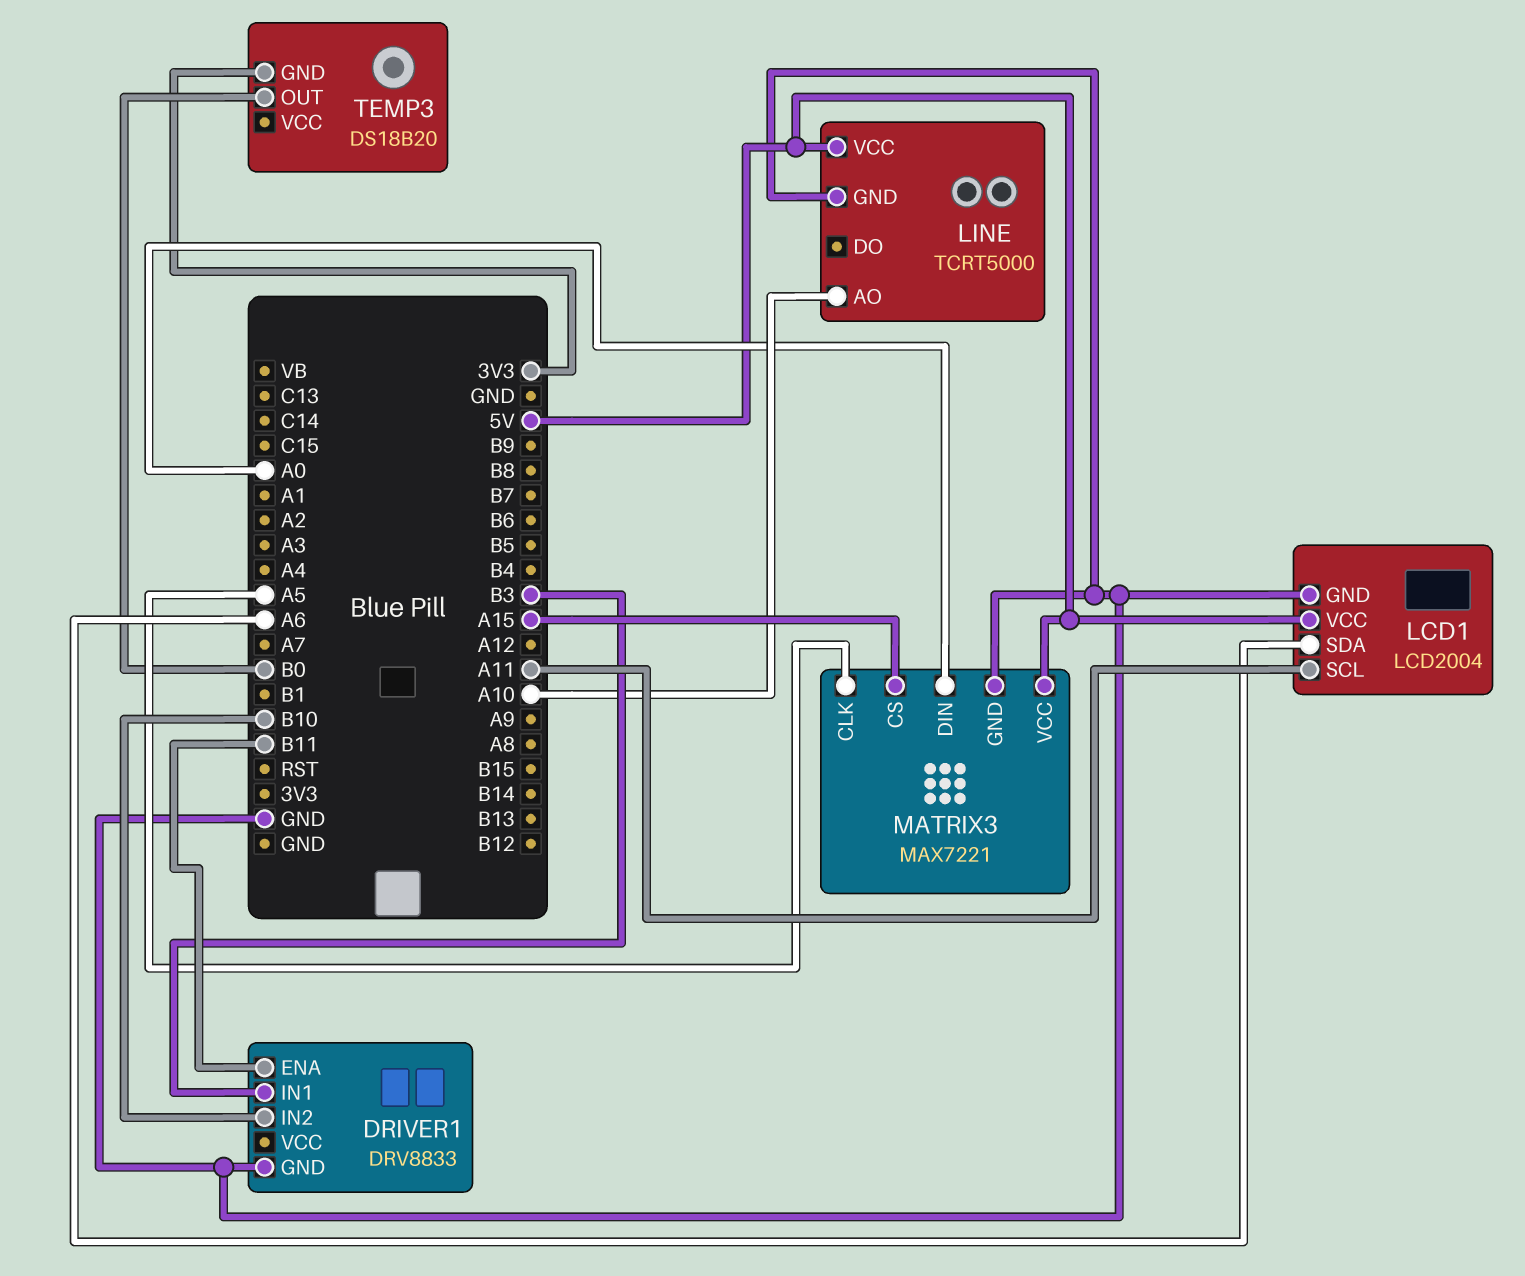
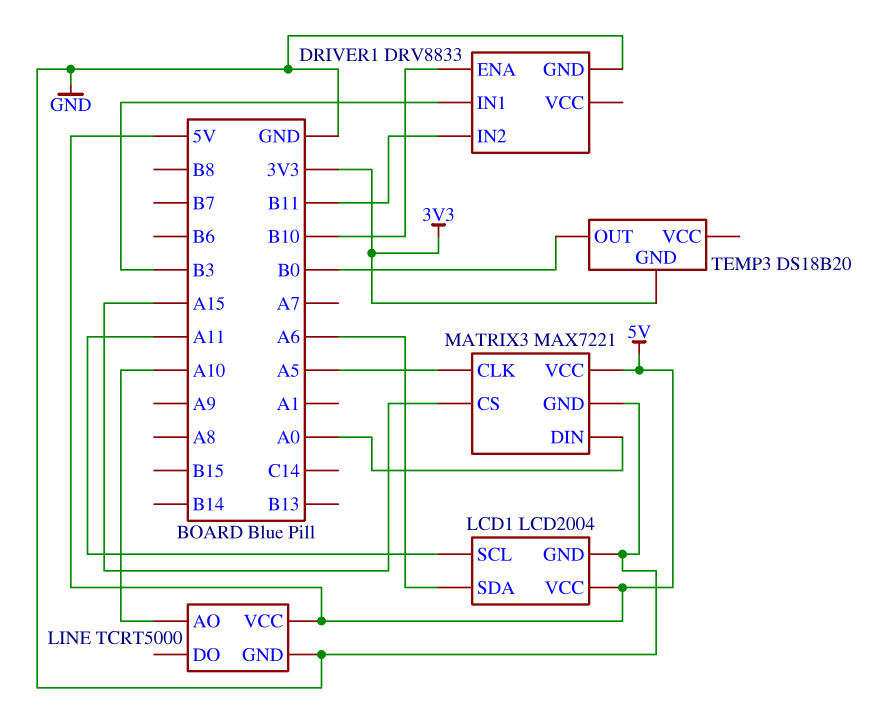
DRIVER1 pin ENA: B11 -> B10
DRIVER1 pin IN2: B10 -> B11

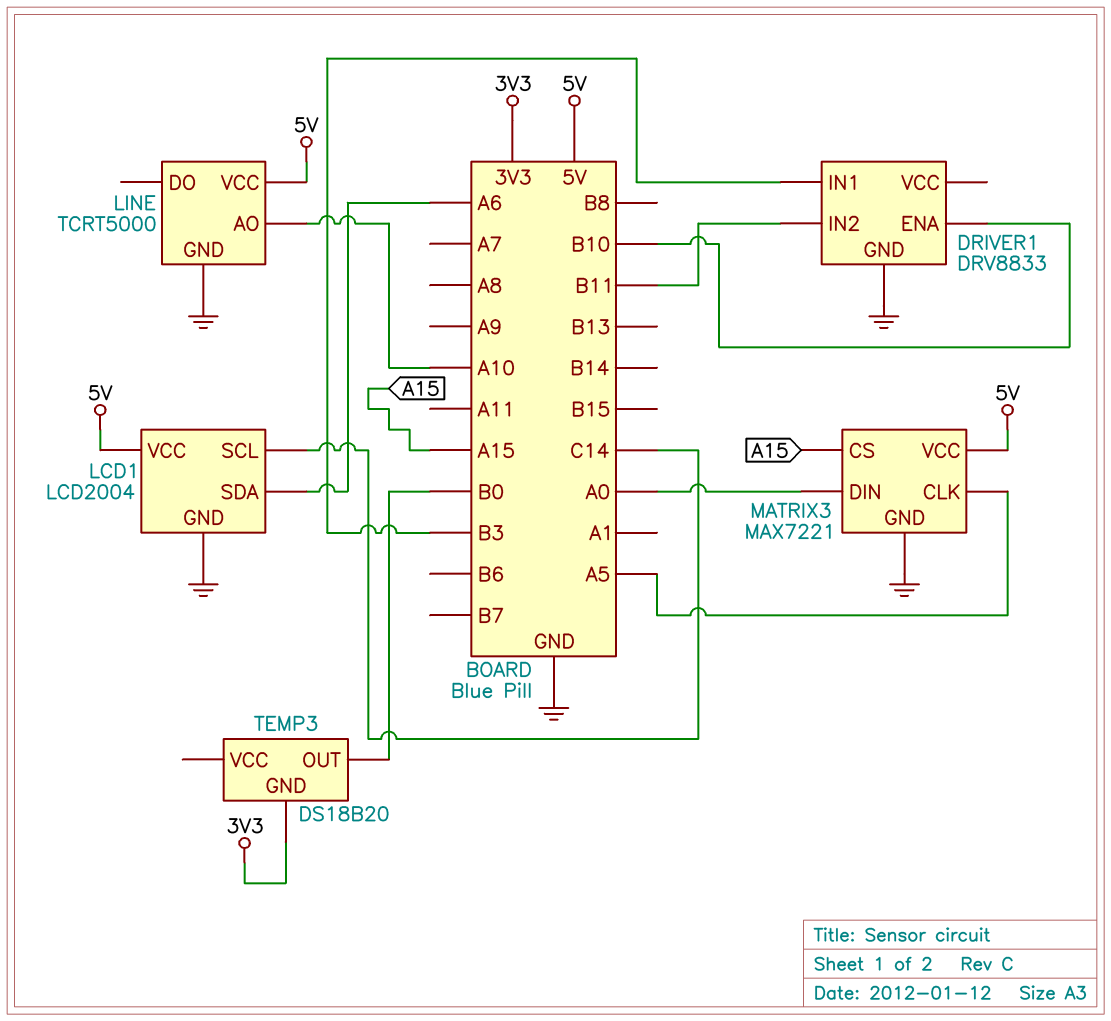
LCD1 pin SCL: A11 -> C14

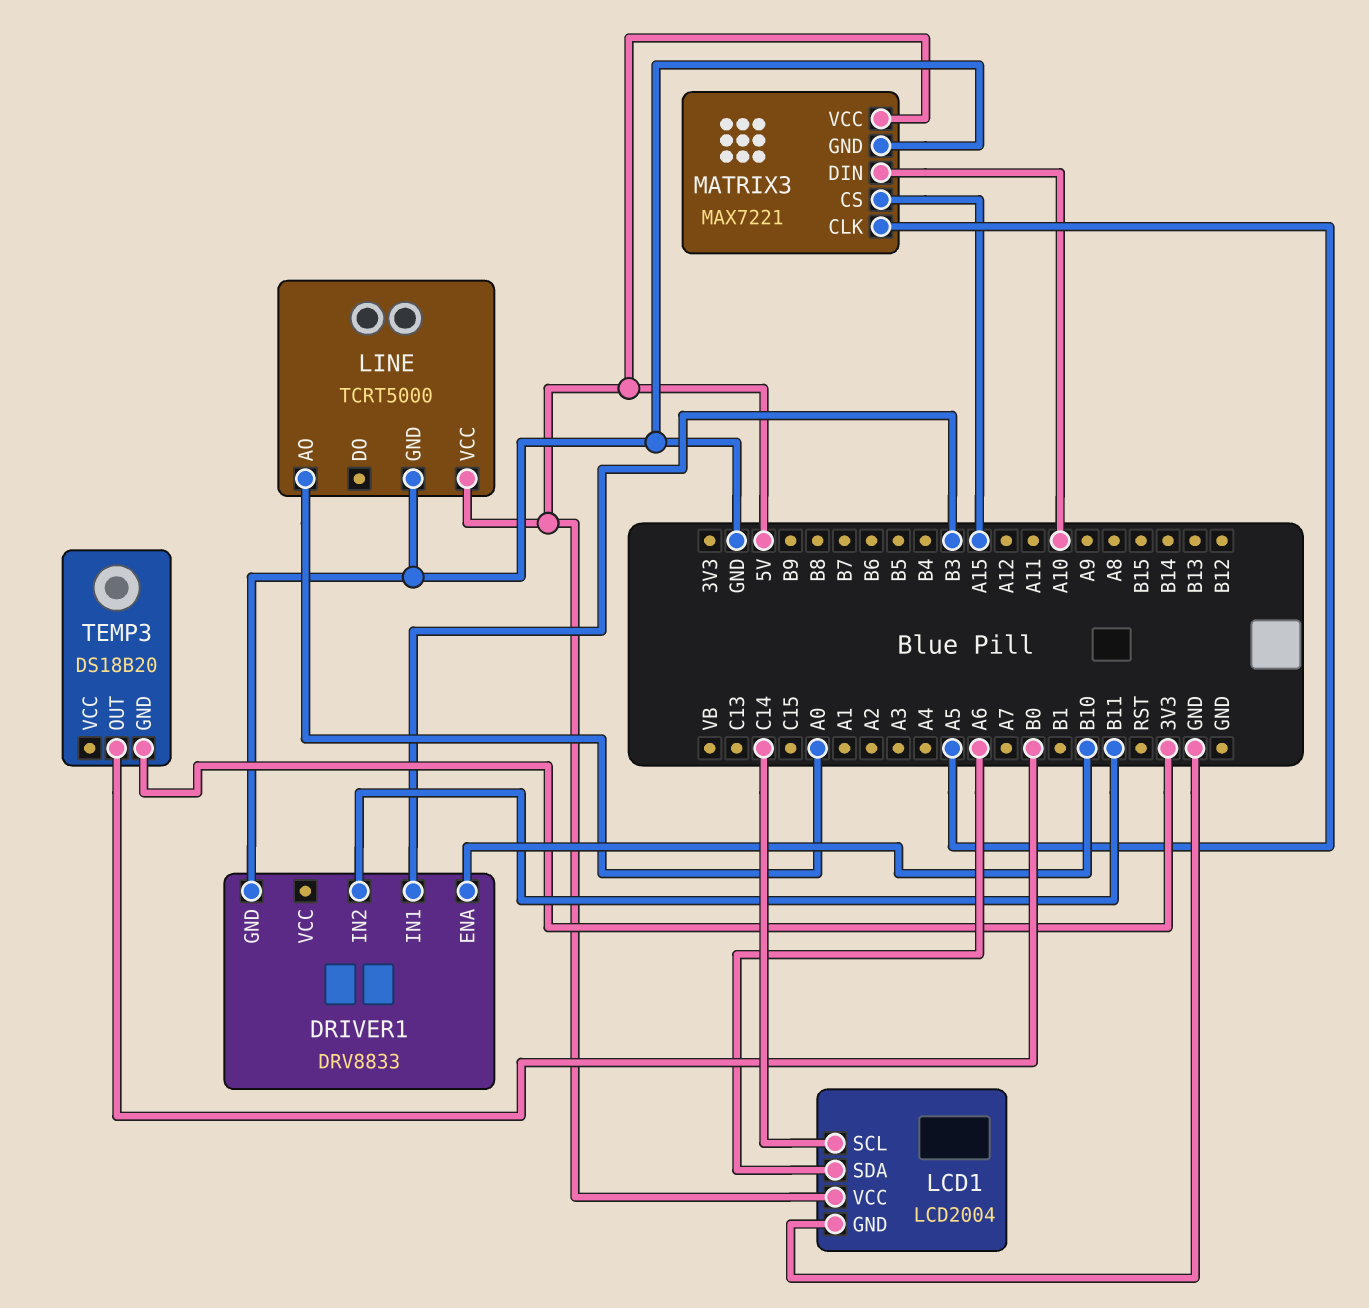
LINE pin AO: A10 -> A0
MATRIX3 pin DIN: A0 -> A10

